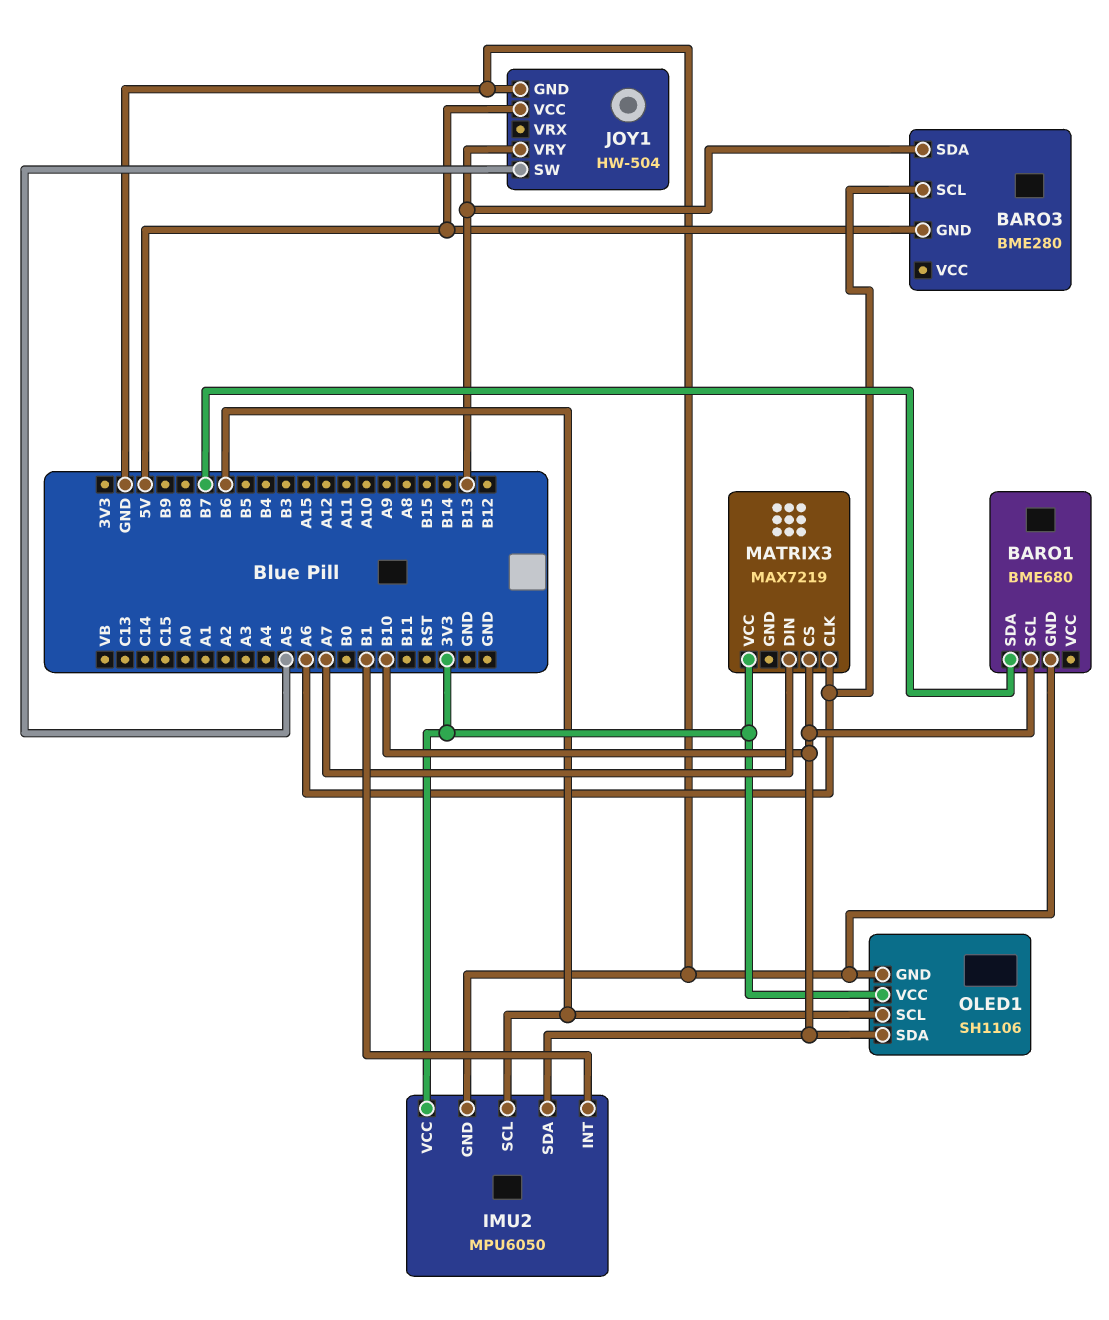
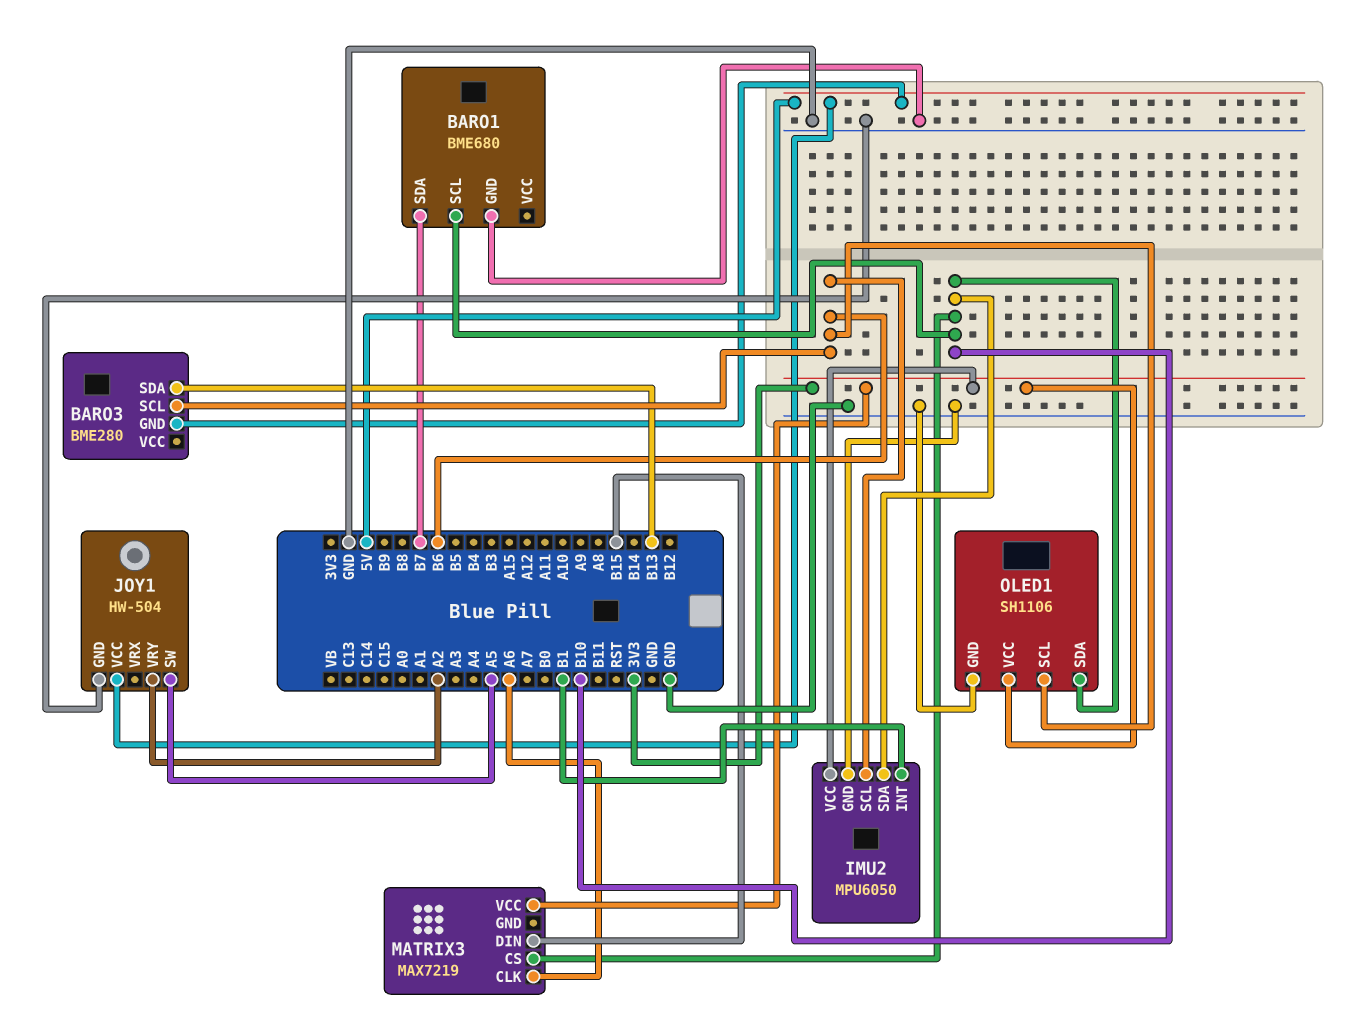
BARO3 pin SCL: A6 -> B6
JOY1 pin VRY: B13 -> A2
MATRIX3 pin DIN: A7 -> B15

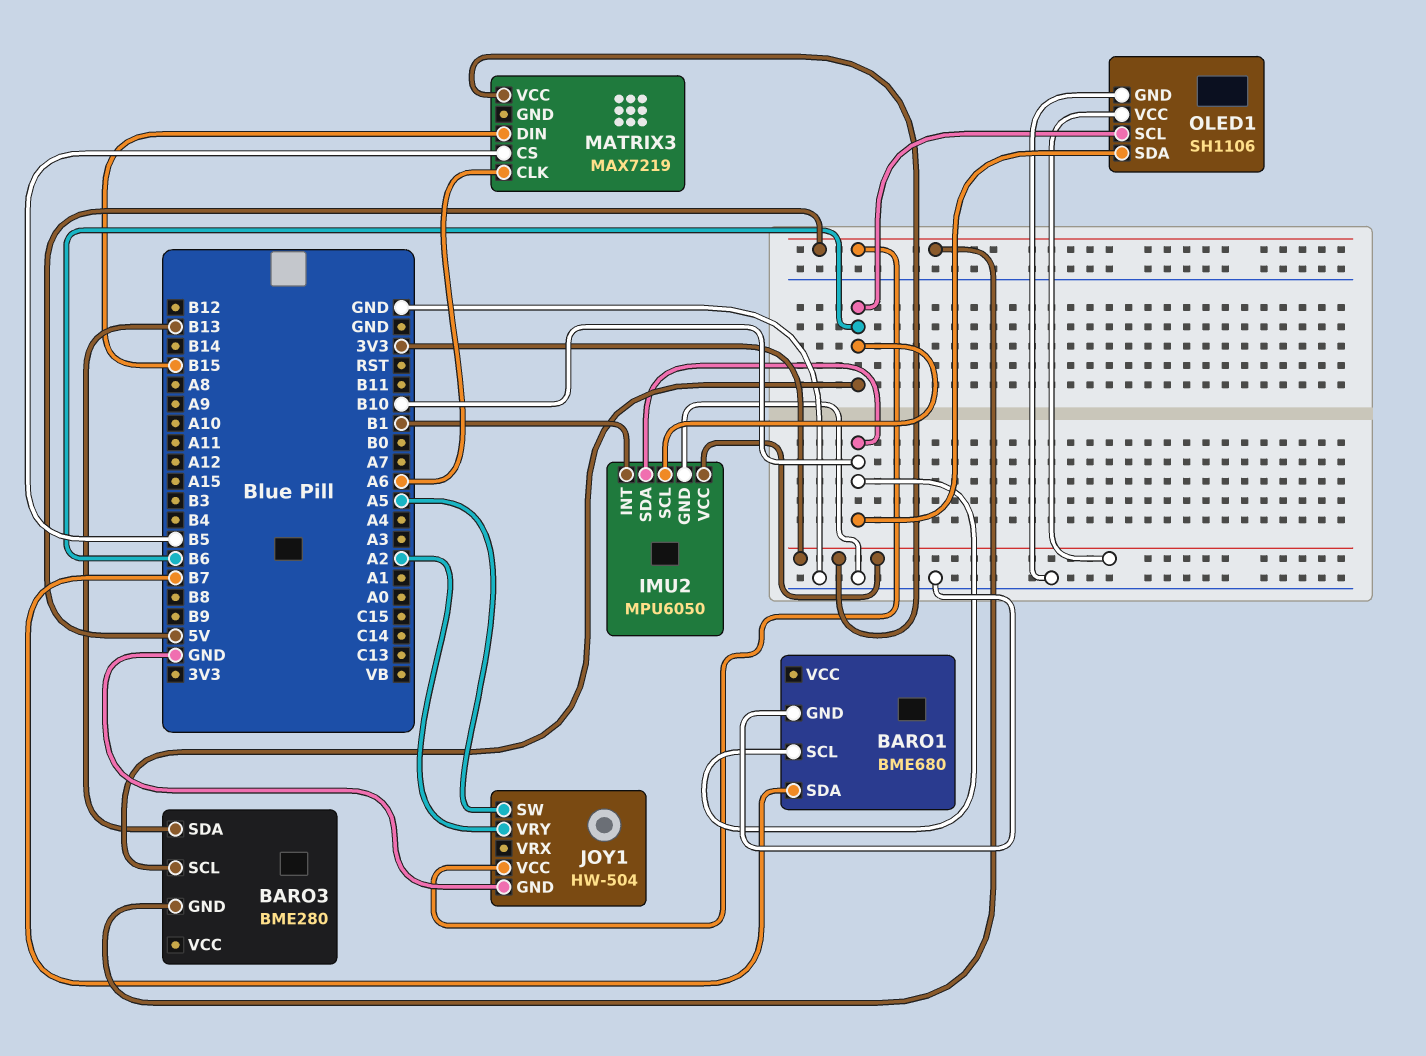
MATRIX3 pin CS: B10 -> B5

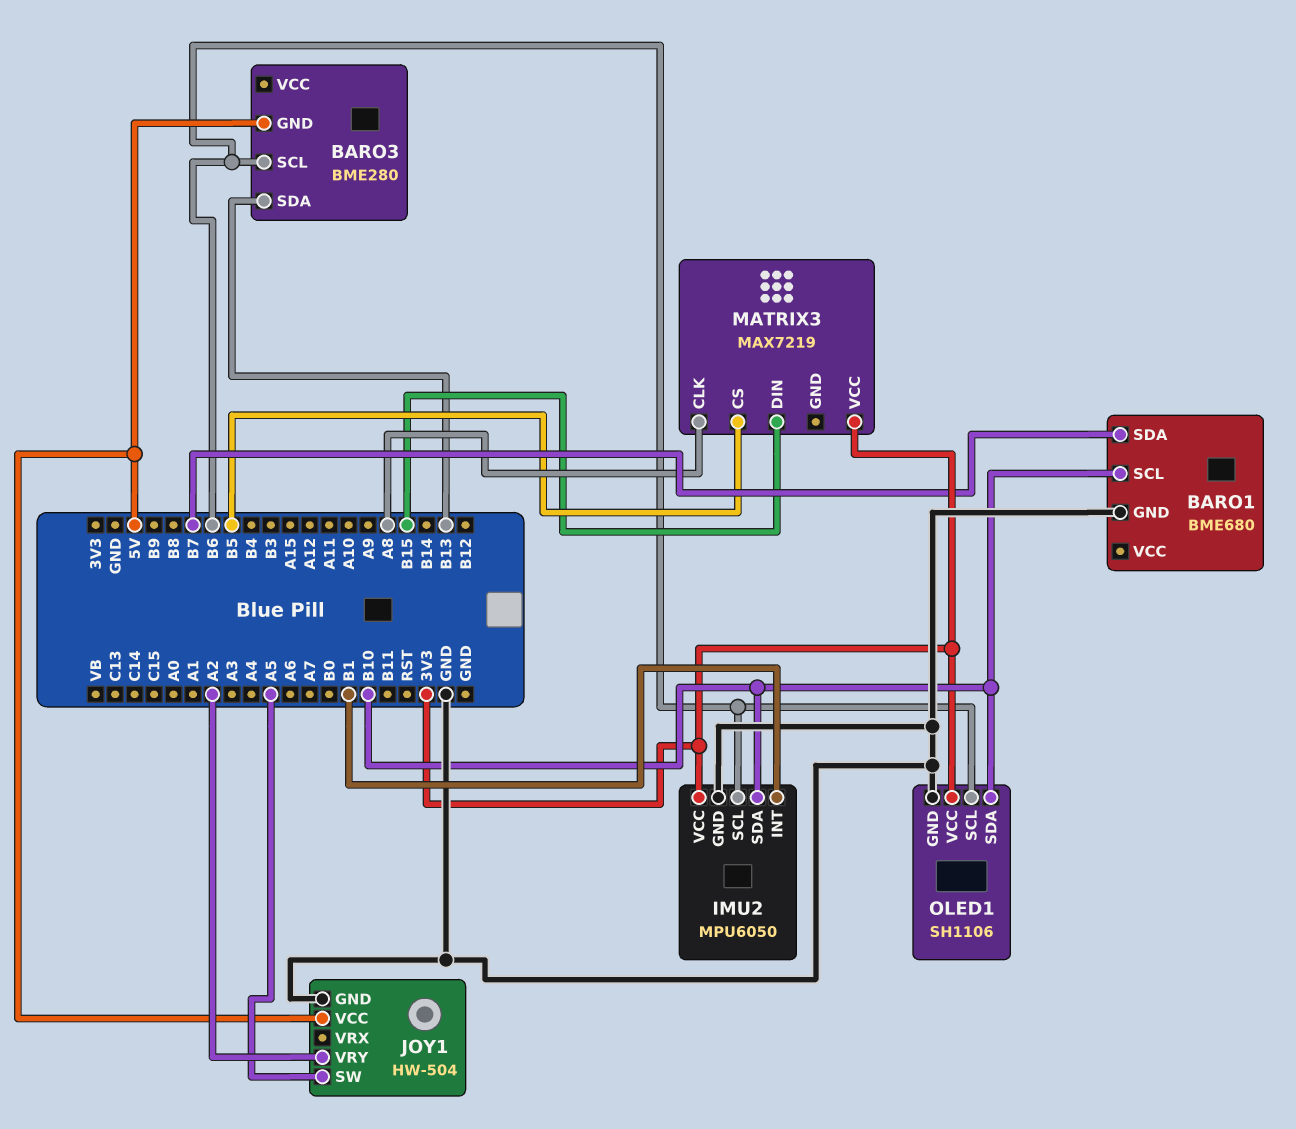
MATRIX3 pin CLK: A6 -> A8

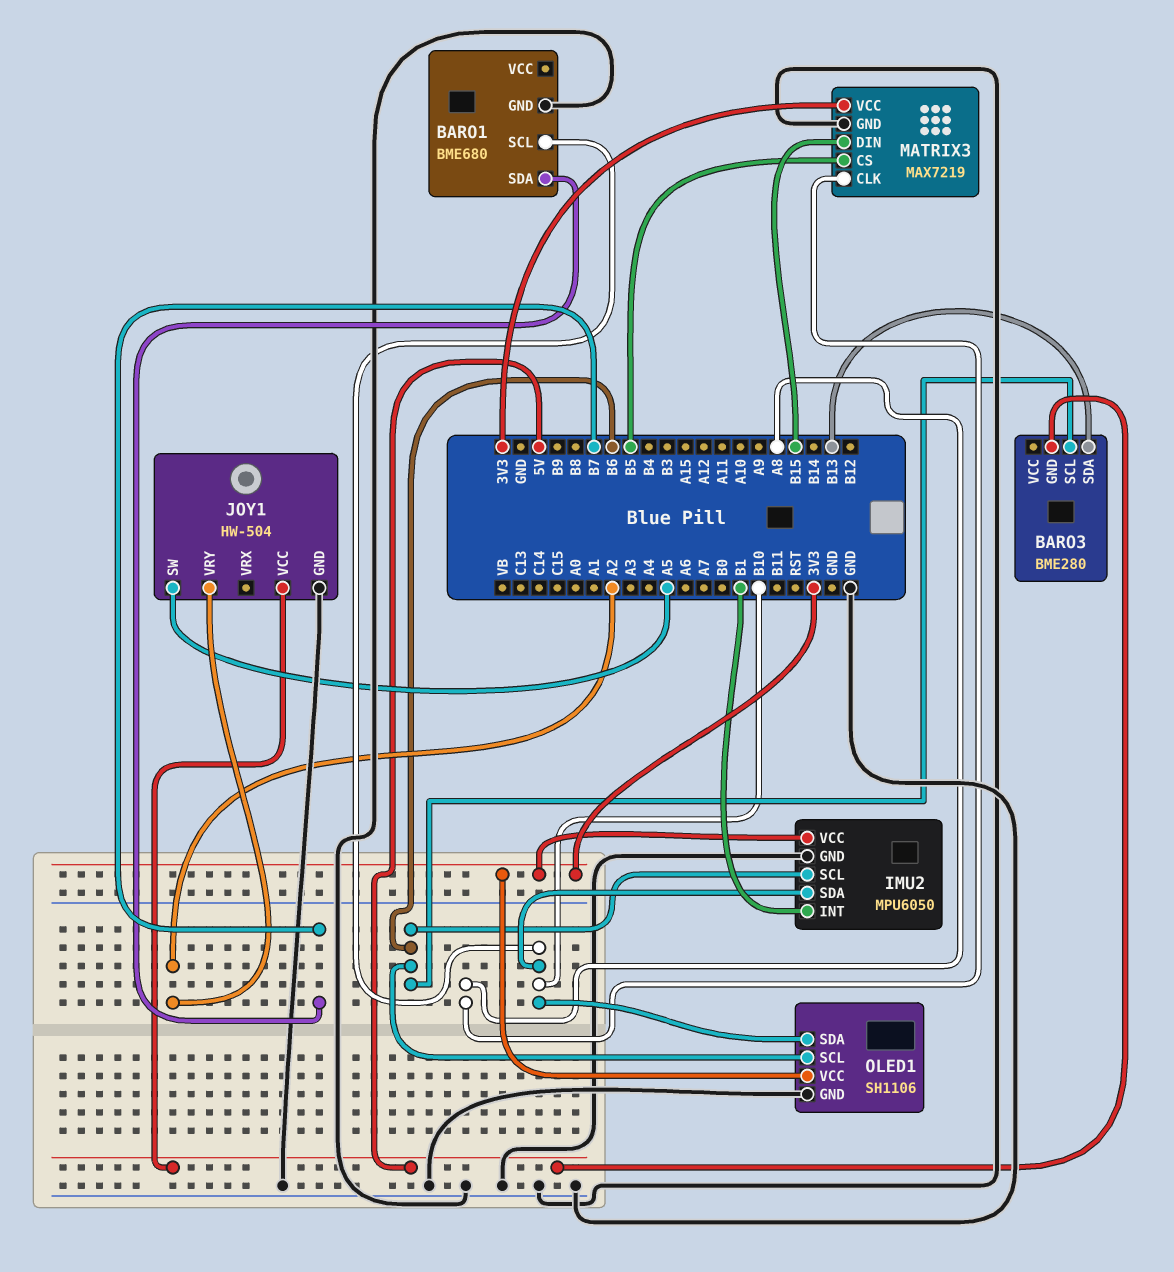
MATRIX3 pin GND: none -> GND

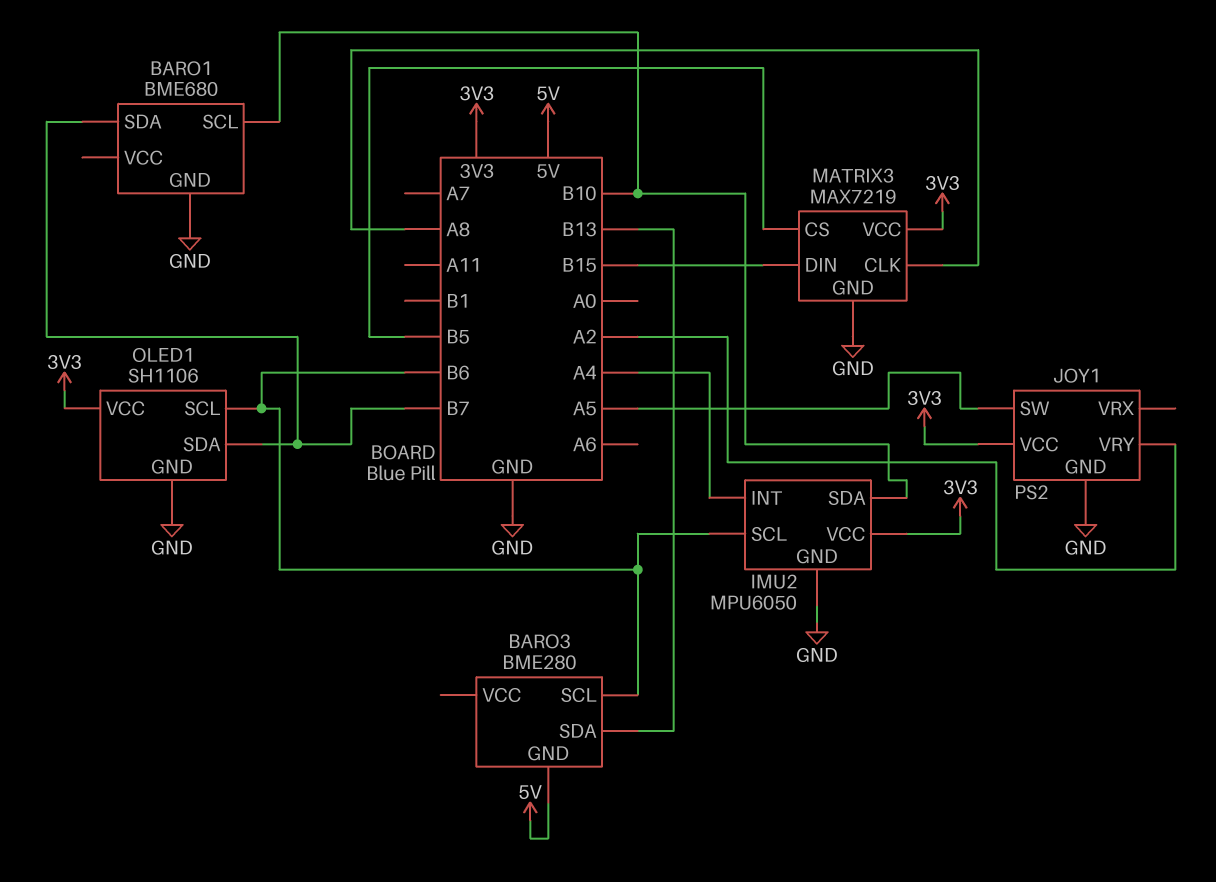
IMU2 pin INT: B1 -> A4
JOY1: HW-504 -> PS2
JOY1 pin VCC: 5V -> 3V3
OLED1 pin SDA: B10 -> B7

